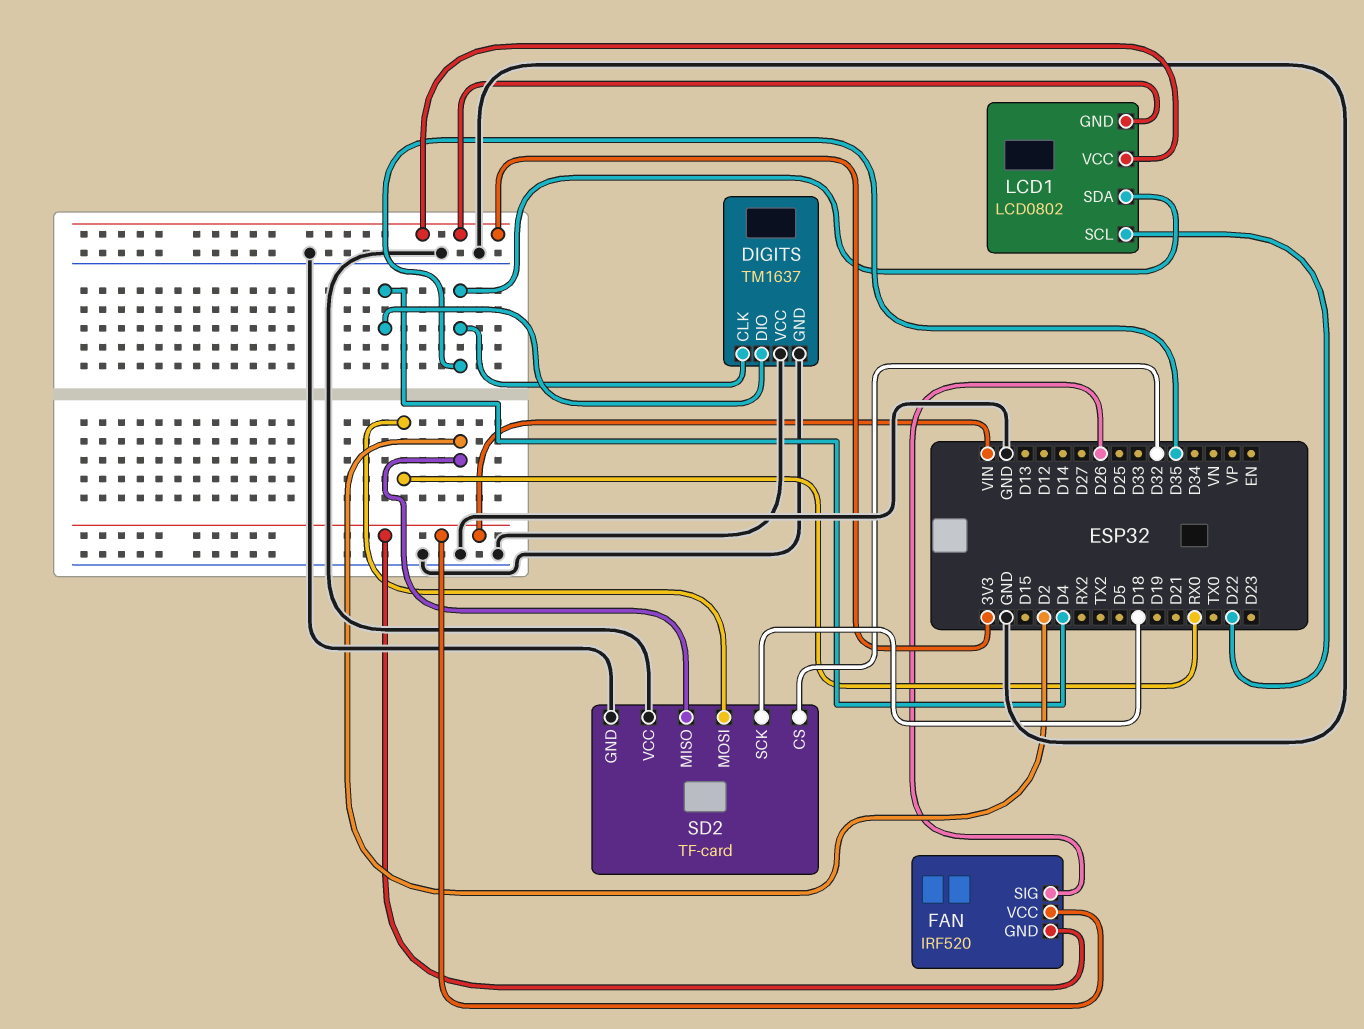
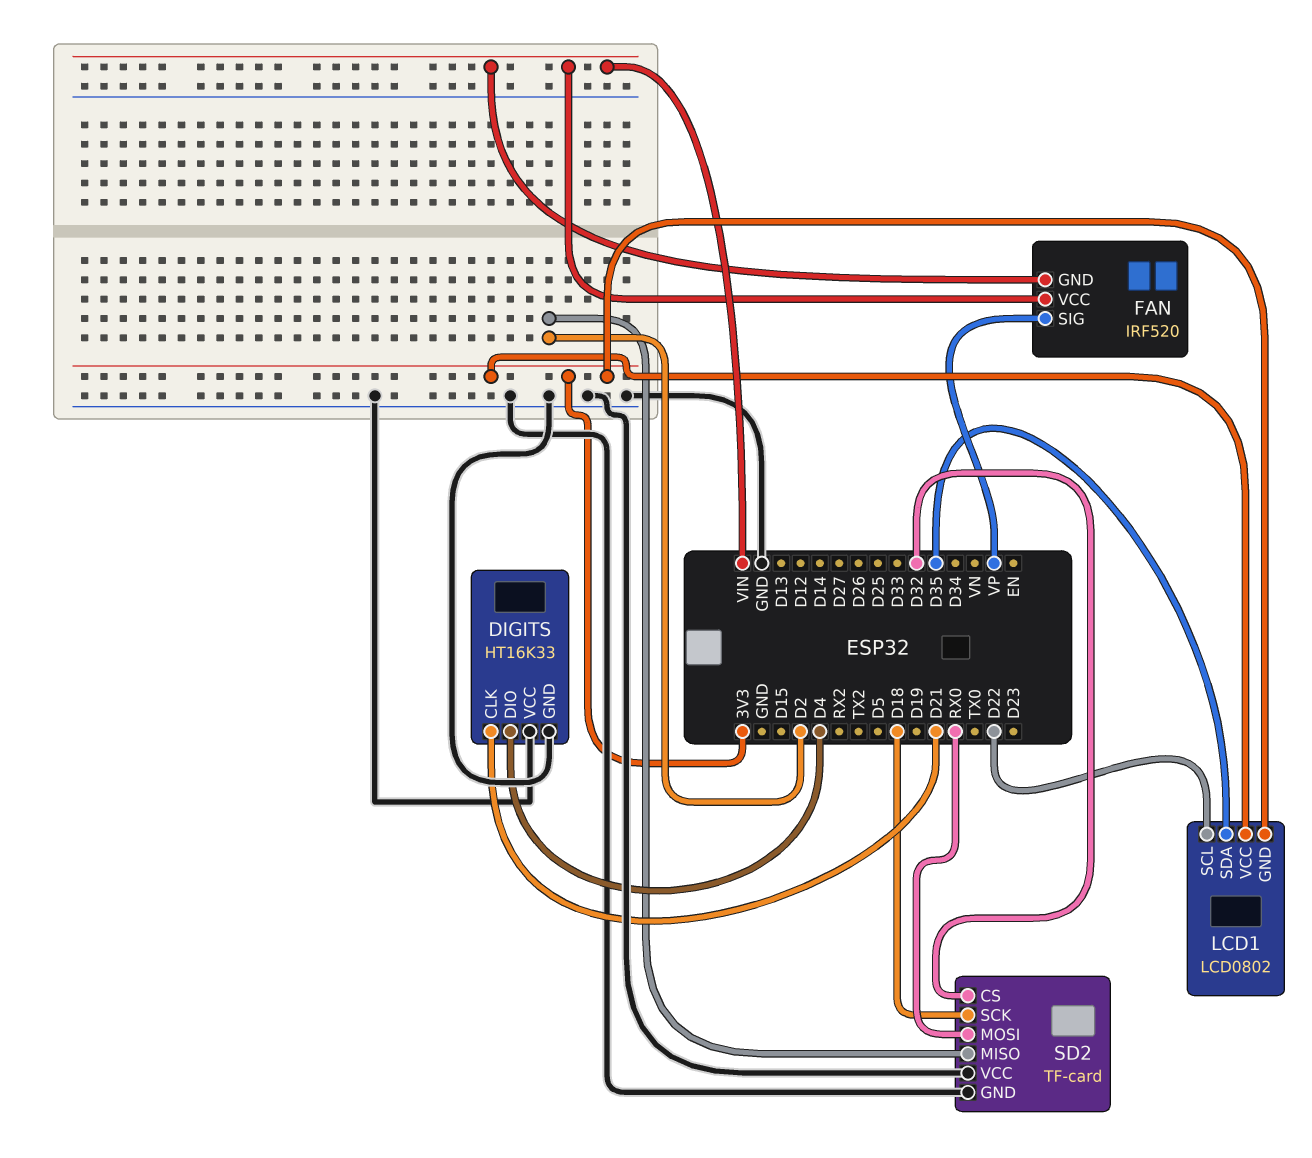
DIGITS: TM1637 -> HT16K33
DIGITS pin CLK: D35 -> D21
FAN pin SIG: D26 -> VP

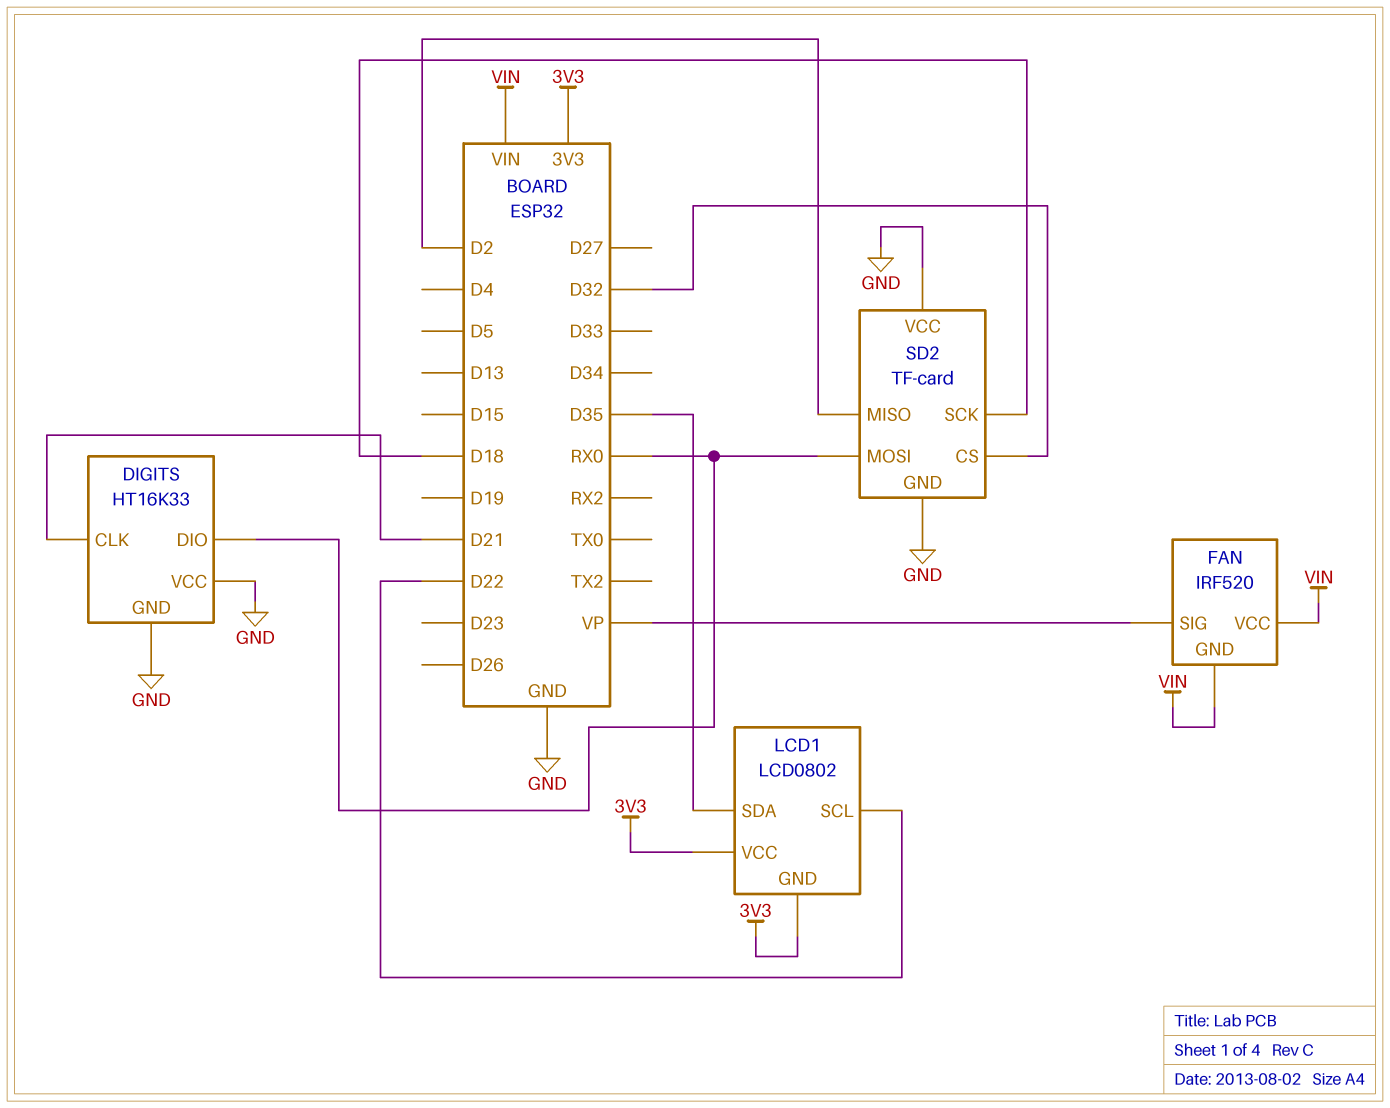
DIGITS pin DIO: D4 -> RX0

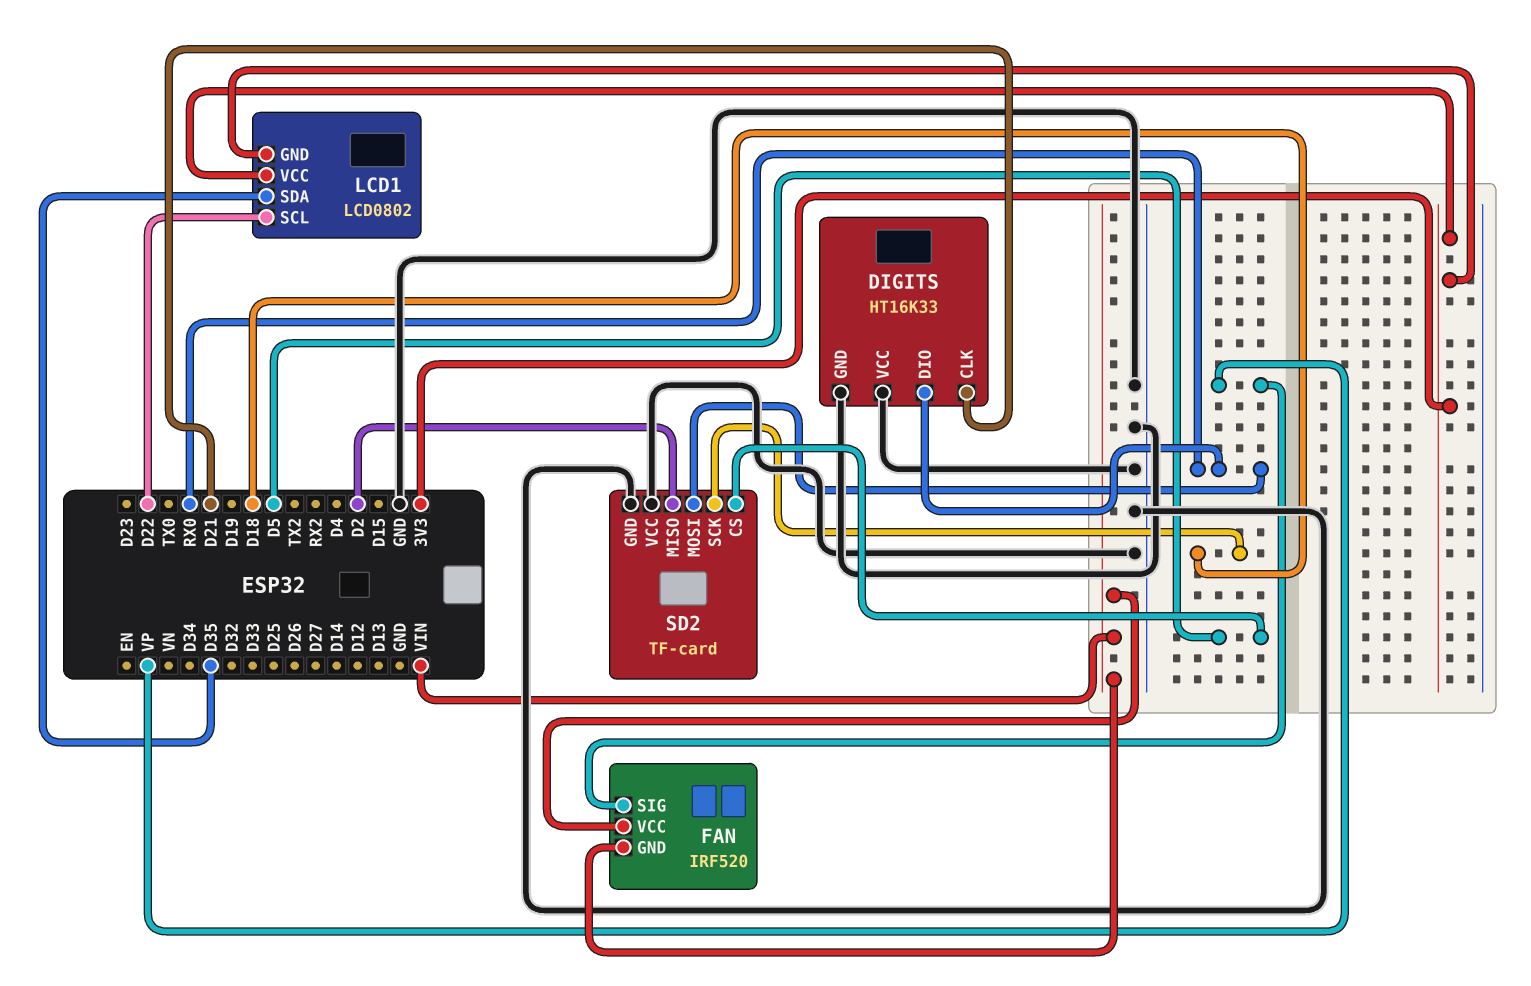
SD2 pin CS: D32 -> D5

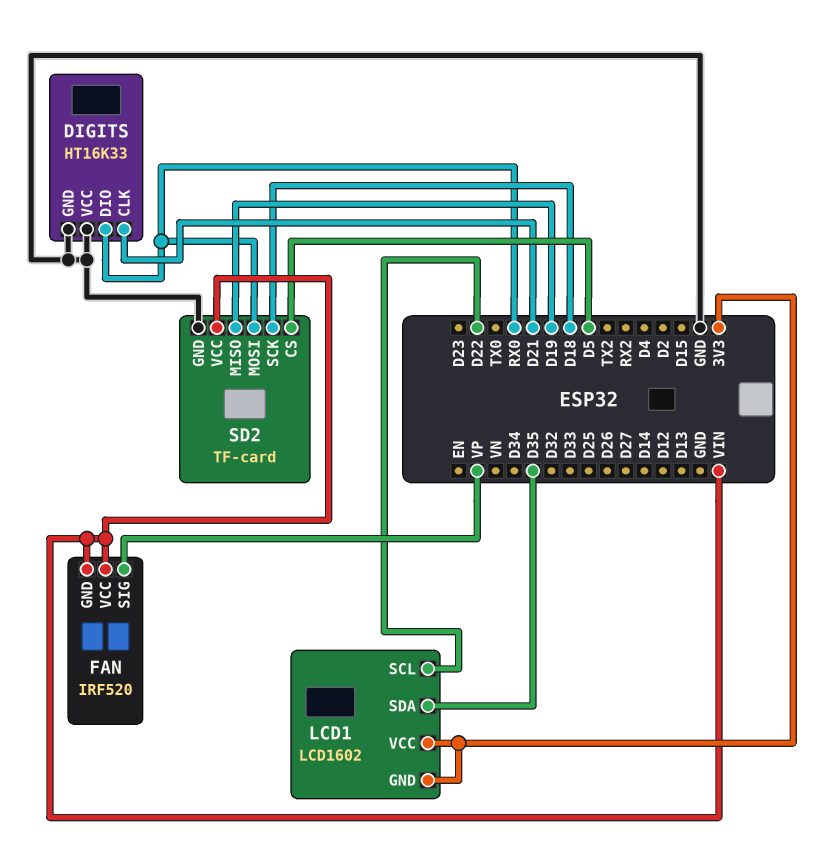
LCD1: LCD0802 -> LCD1602
SD2 pin MISO: D2 -> D19
SD2 pin VCC: GND -> VIN

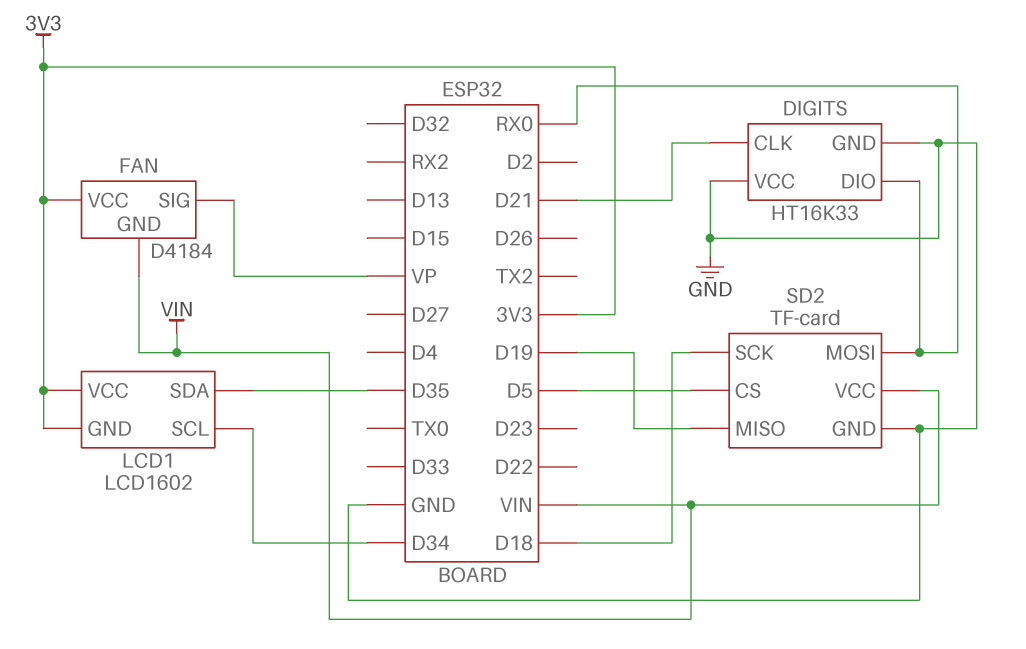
FAN: IRF520 -> D4184
FAN pin VCC: VIN -> 3V3
LCD1 pin SCL: D22 -> D34

